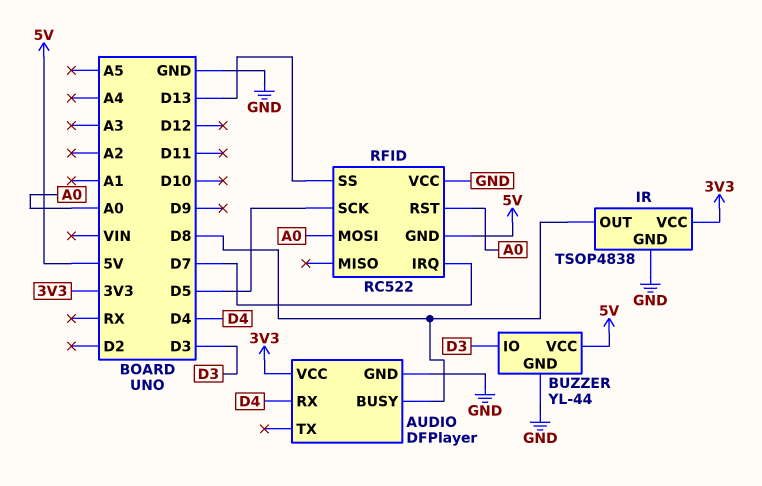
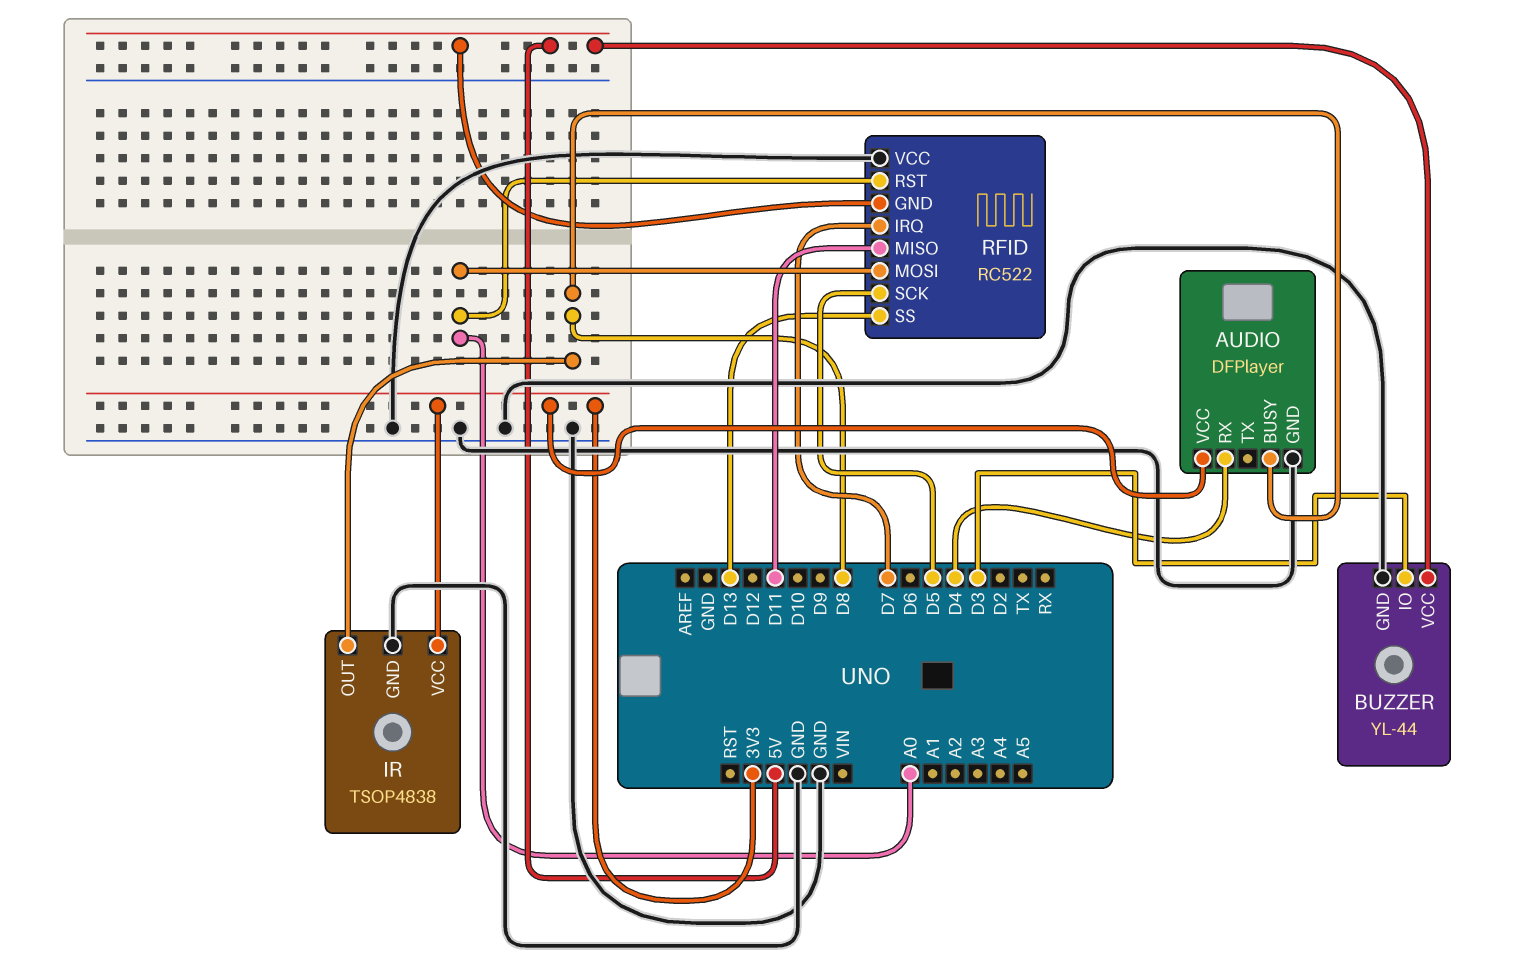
RFID pin MISO: none -> D11

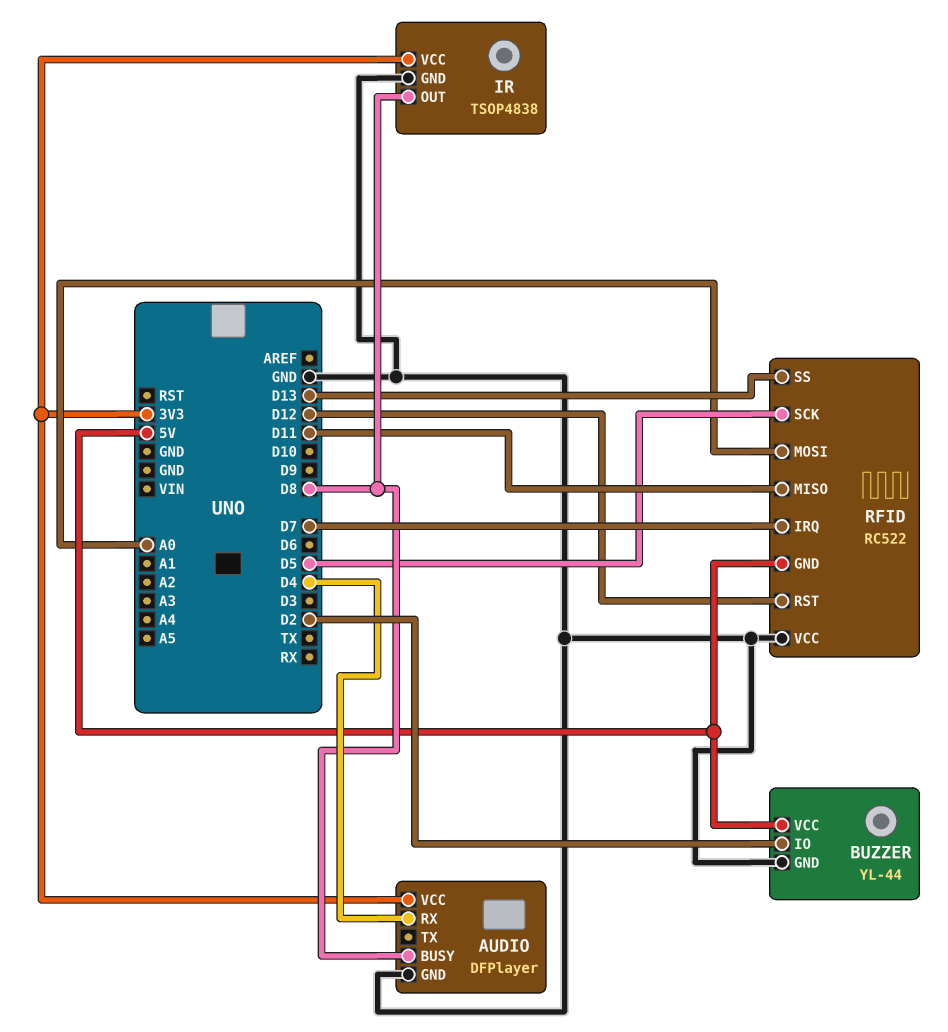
BUZZER pin IO: D3 -> D2
RFID pin RST: A0 -> D12

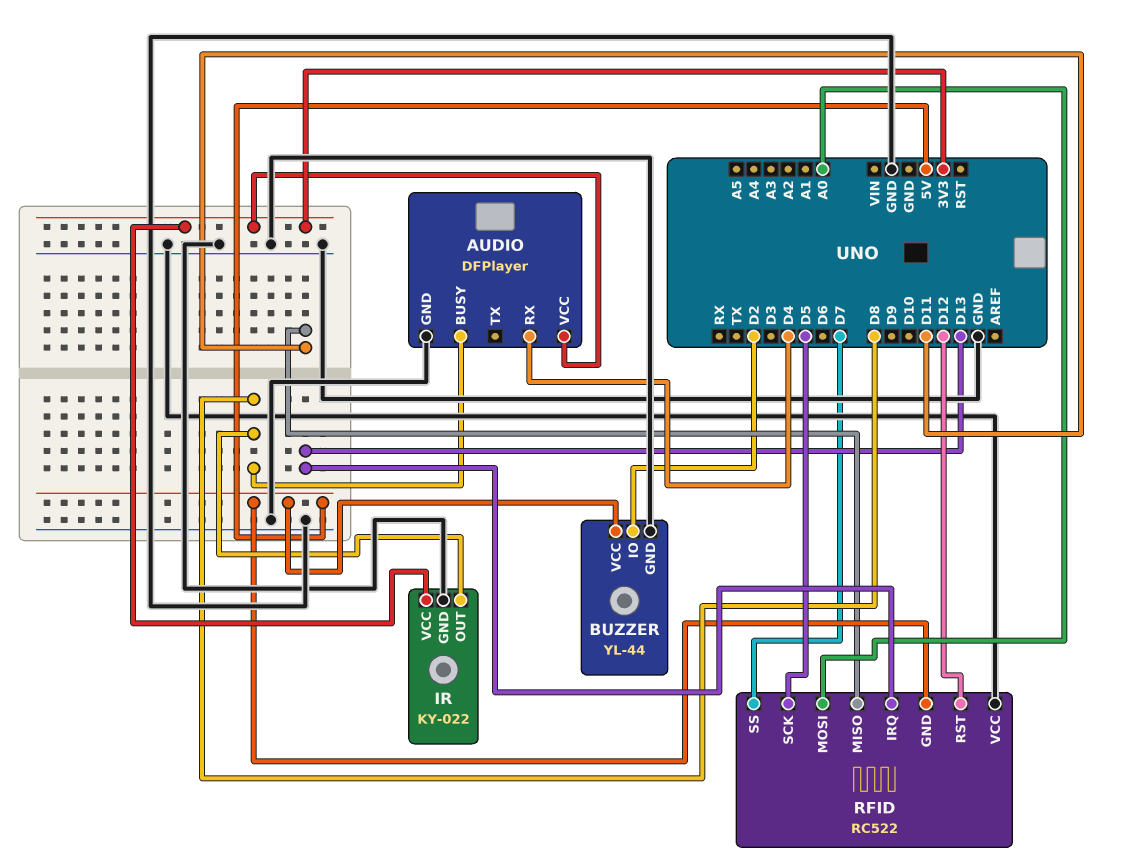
IR: TSOP4838 -> KY-022
RFID pin IRQ: D7 -> D13
RFID pin SS: D13 -> D7

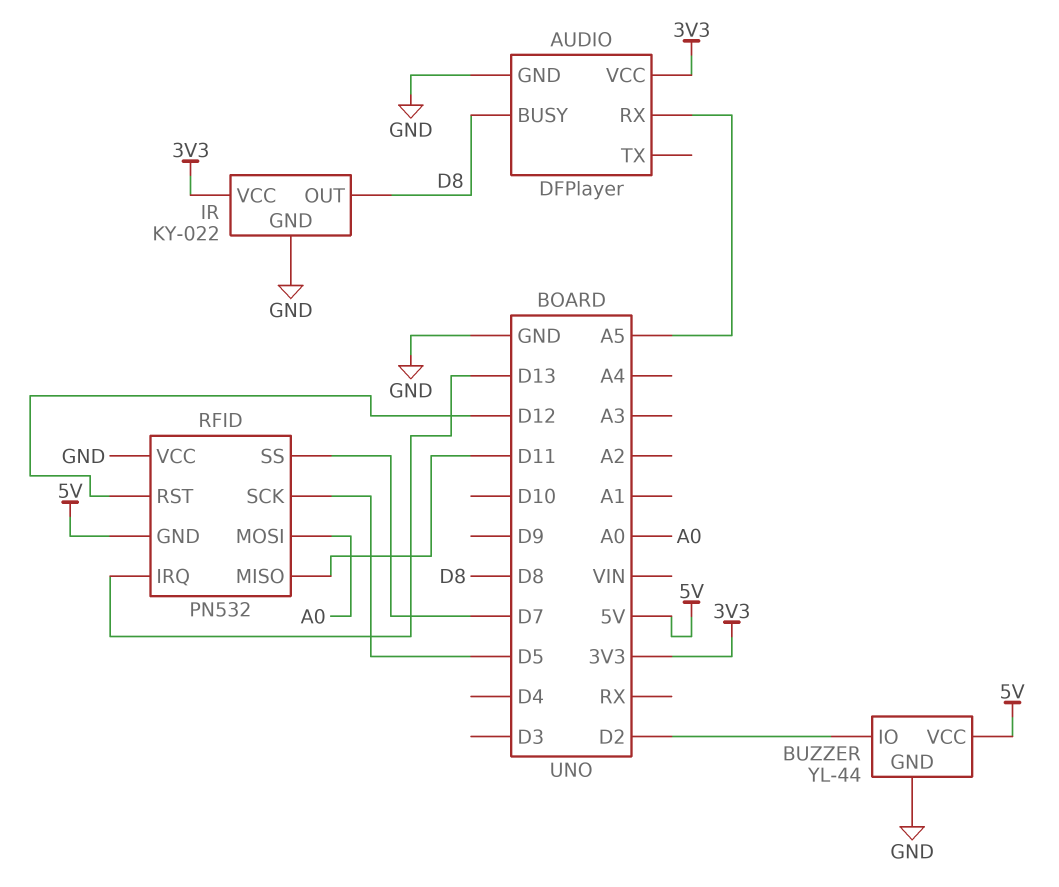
AUDIO pin RX: D4 -> A5
RFID: RC522 -> PN532

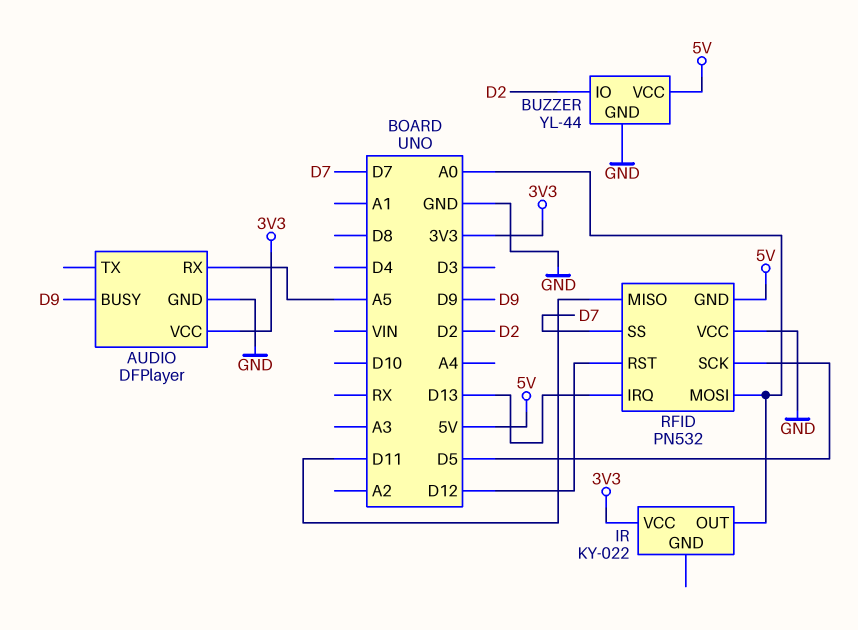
AUDIO pin BUSY: D8 -> D9
IR pin GND: GND -> none
IR pin OUT: D8 -> A0

